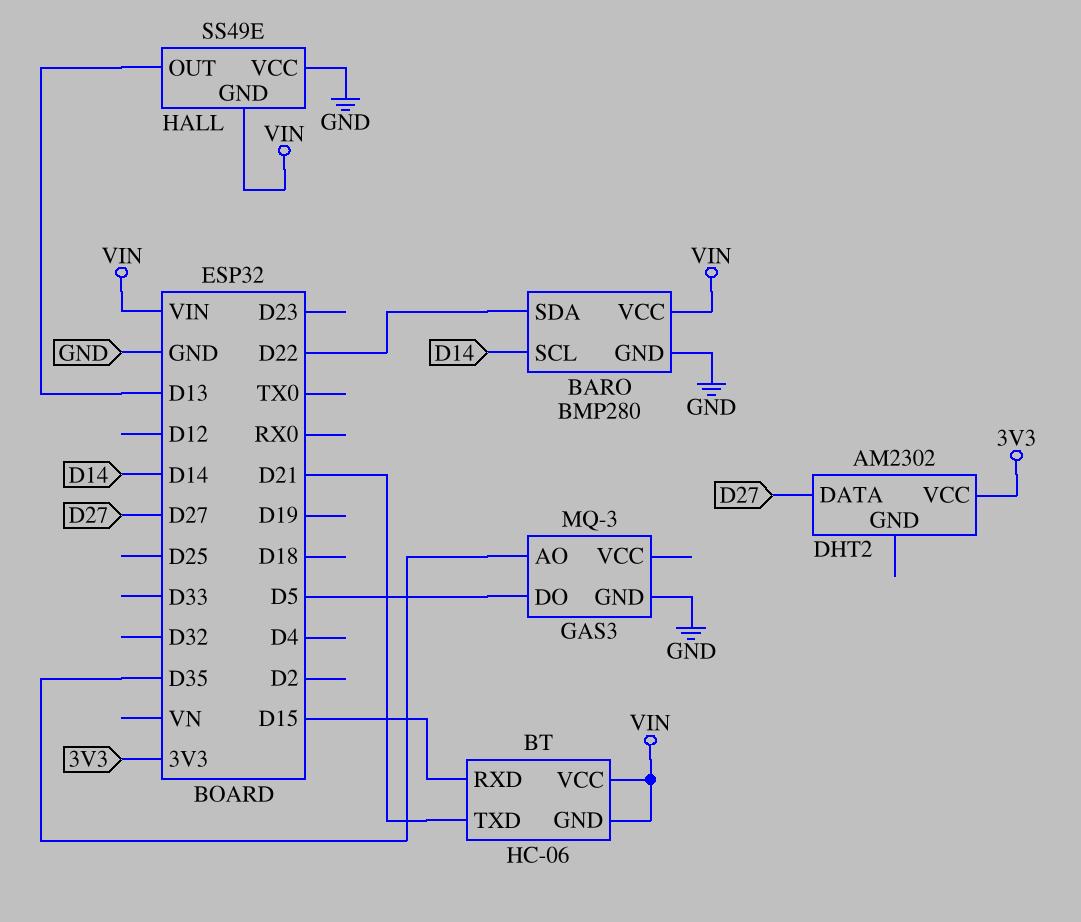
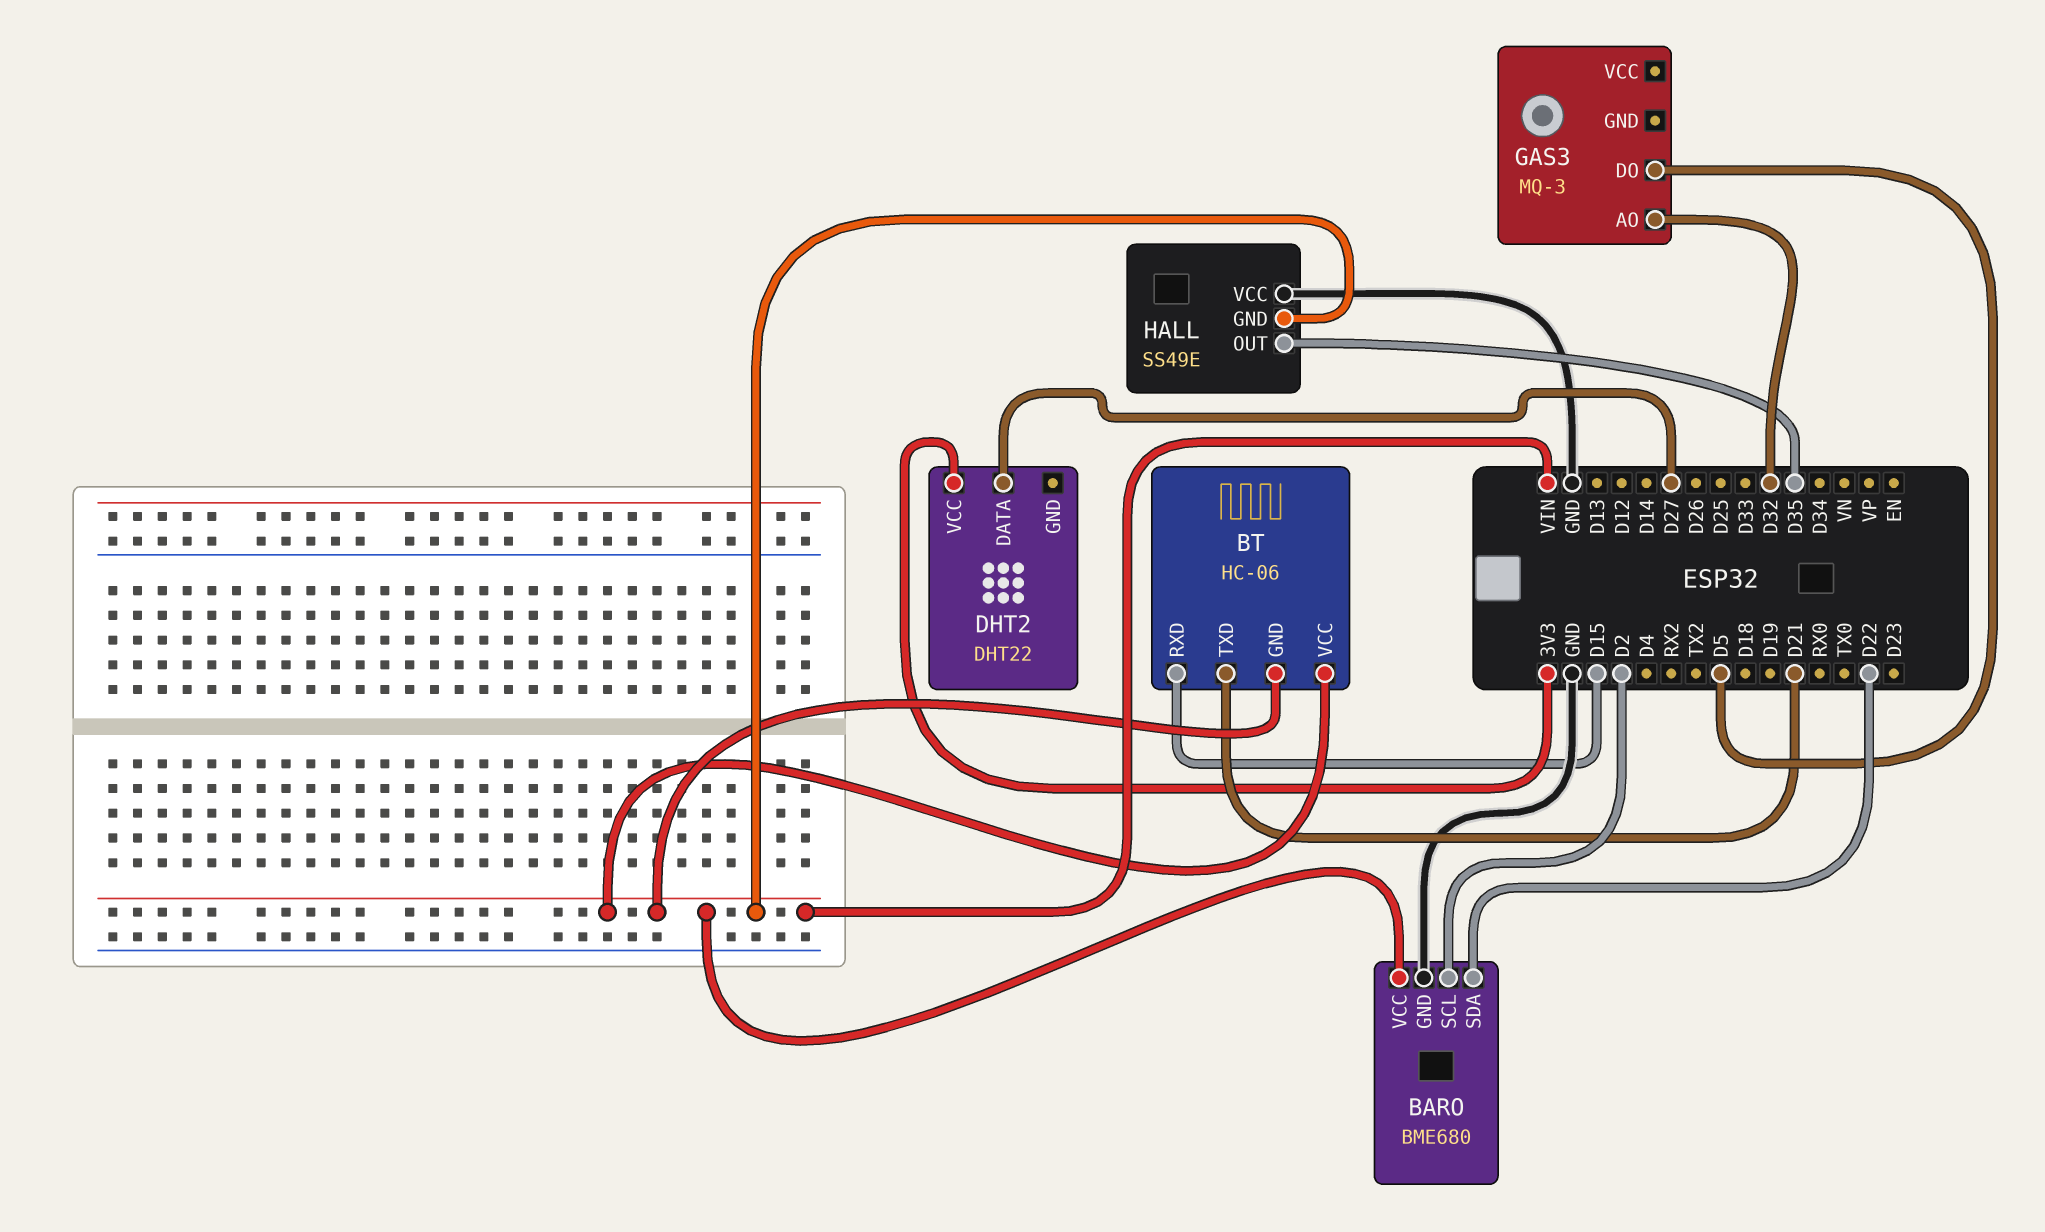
BARO: BMP280 -> BME680
BARO pin SCL: D14 -> D2
DHT2: AM2302 -> DHT22
GAS3 pin AO: D35 -> D32
GAS3 pin GND: GND -> none
HALL pin OUT: D13 -> D35

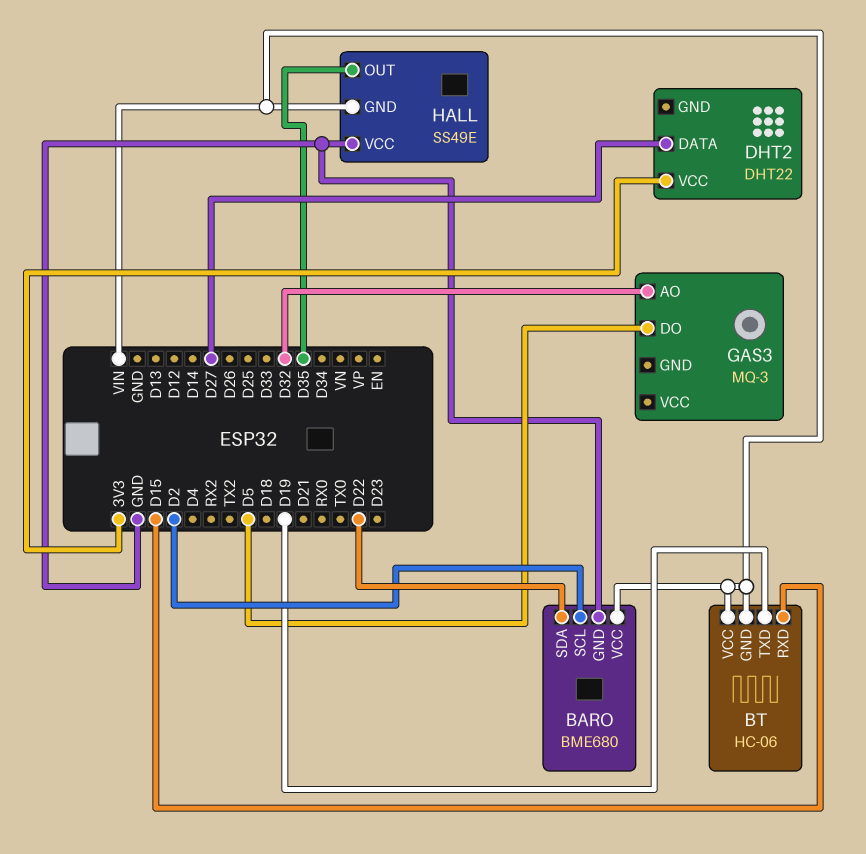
BT pin TXD: D21 -> D19

